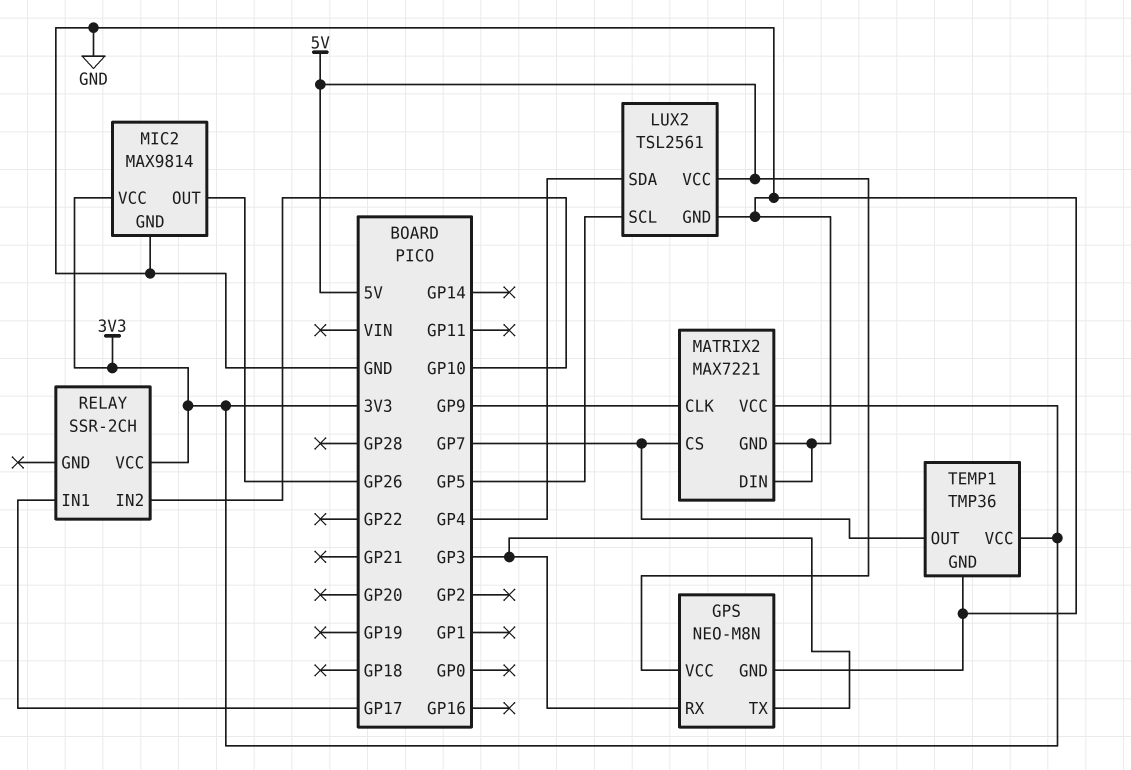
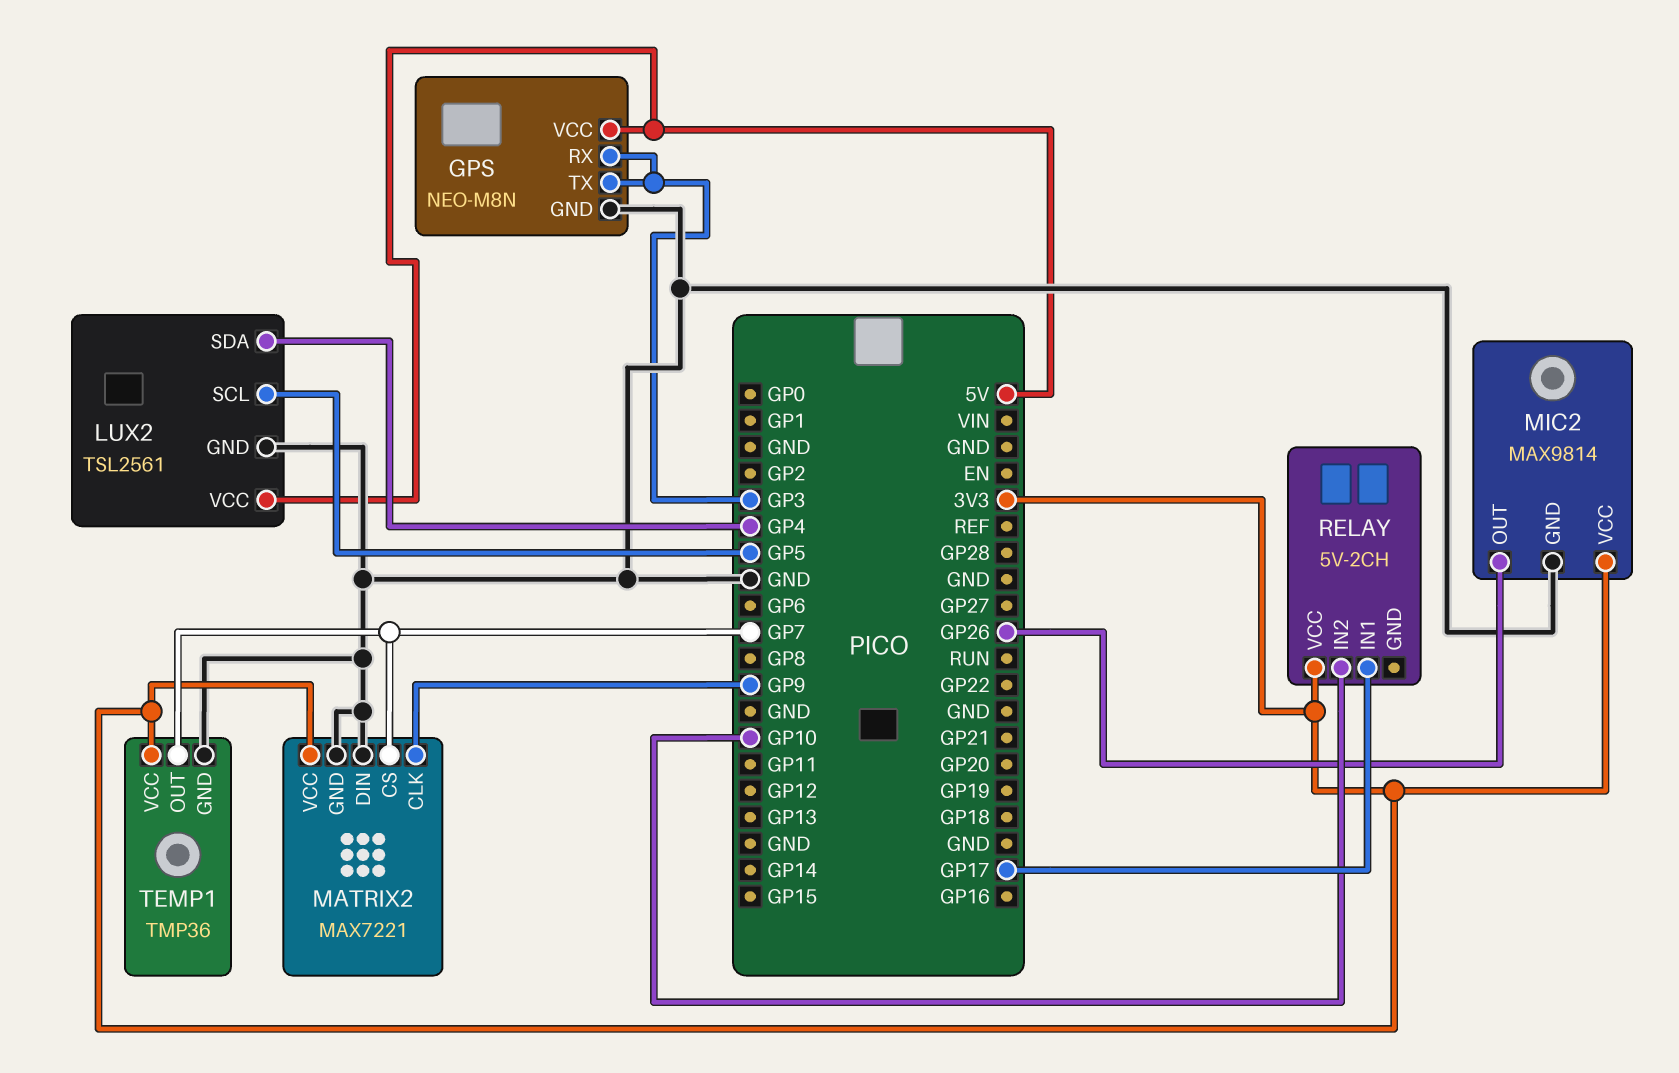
RELAY: SSR-2CH -> 5V-2CH

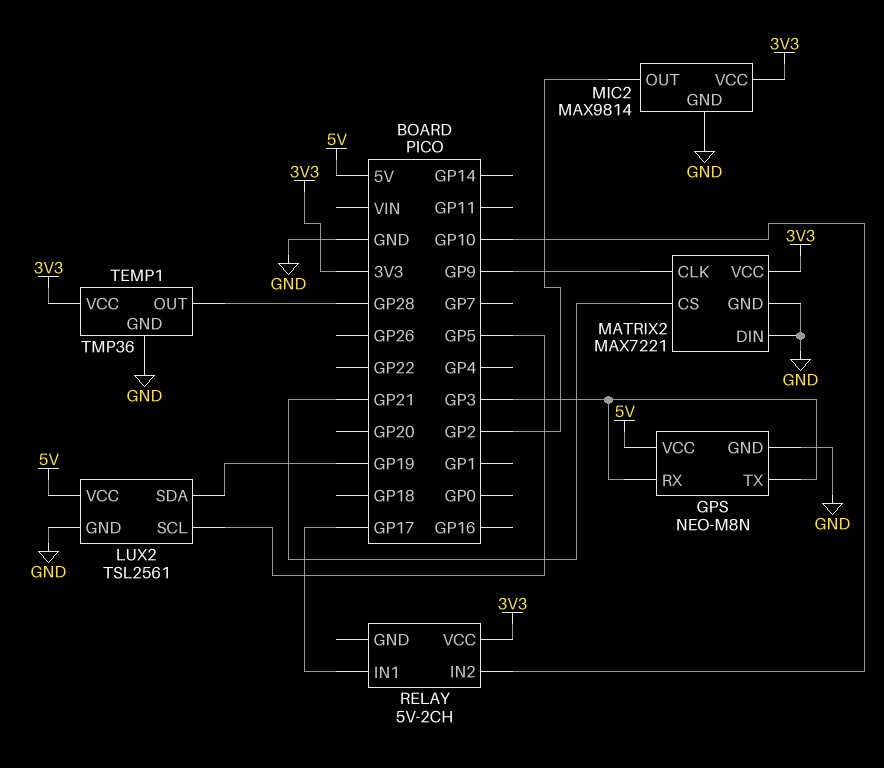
LUX2 pin SDA: GP4 -> GP19
MATRIX2 pin CS: GP7 -> GP21
MIC2 pin OUT: GP26 -> GP2
TEMP1 pin OUT: GP7 -> GP28

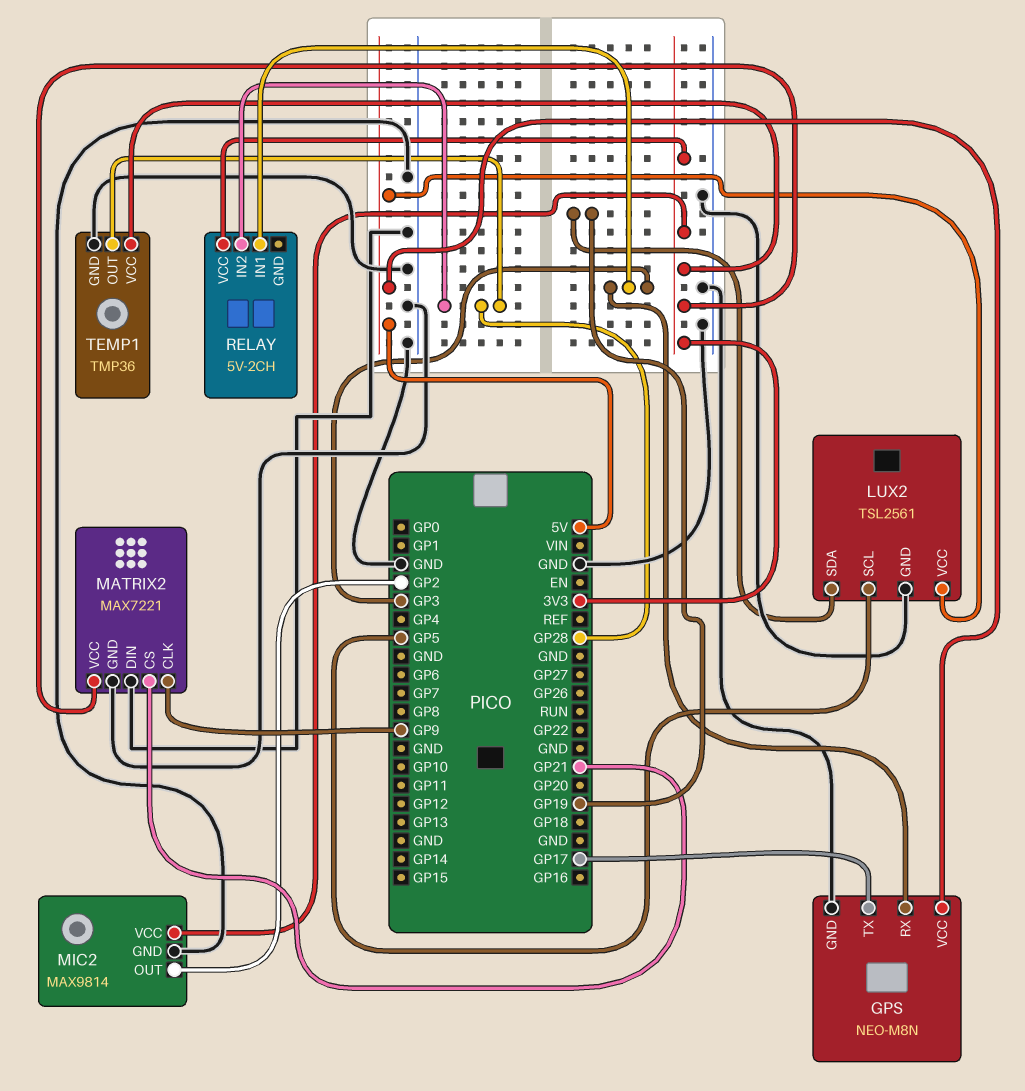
GPS pin TX: GP3 -> GP17
RELAY pin IN1: GP17 -> GP3
RELAY pin IN2: GP10 -> GP28

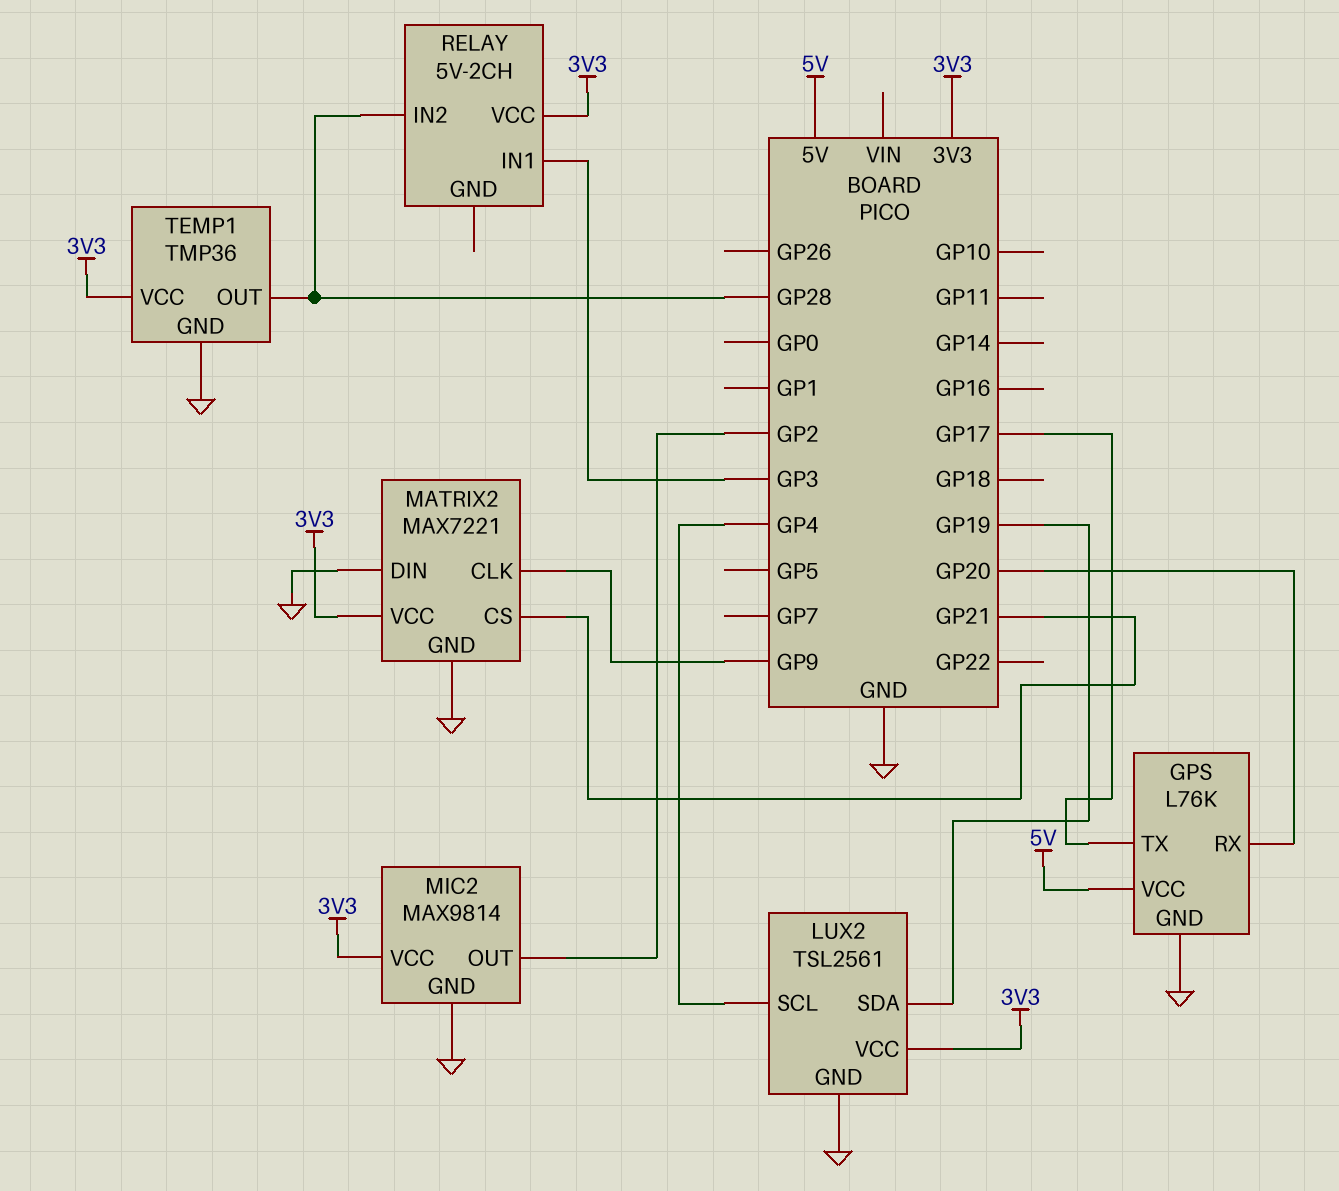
GPS: NEO-M8N -> L76K
GPS pin RX: GP3 -> GP20
LUX2 pin SCL: GP5 -> GP4
LUX2 pin VCC: 5V -> 3V3

